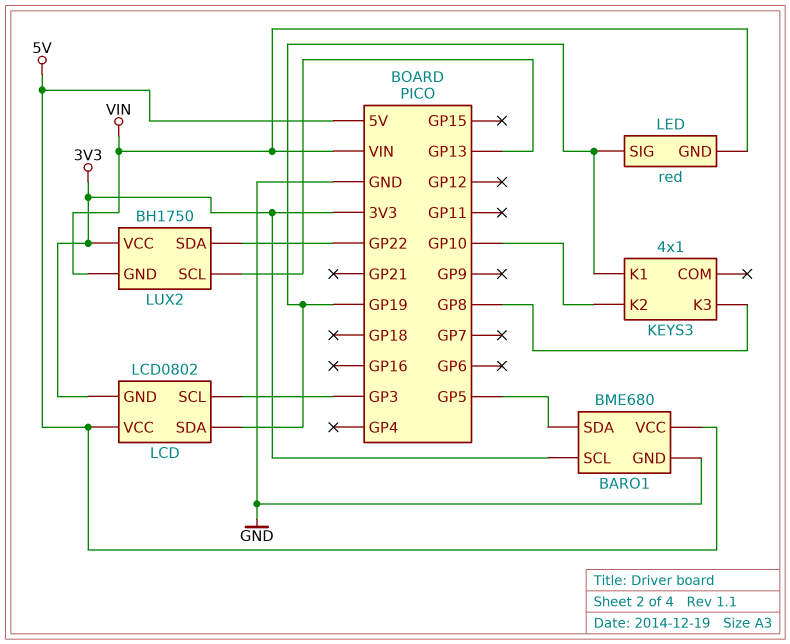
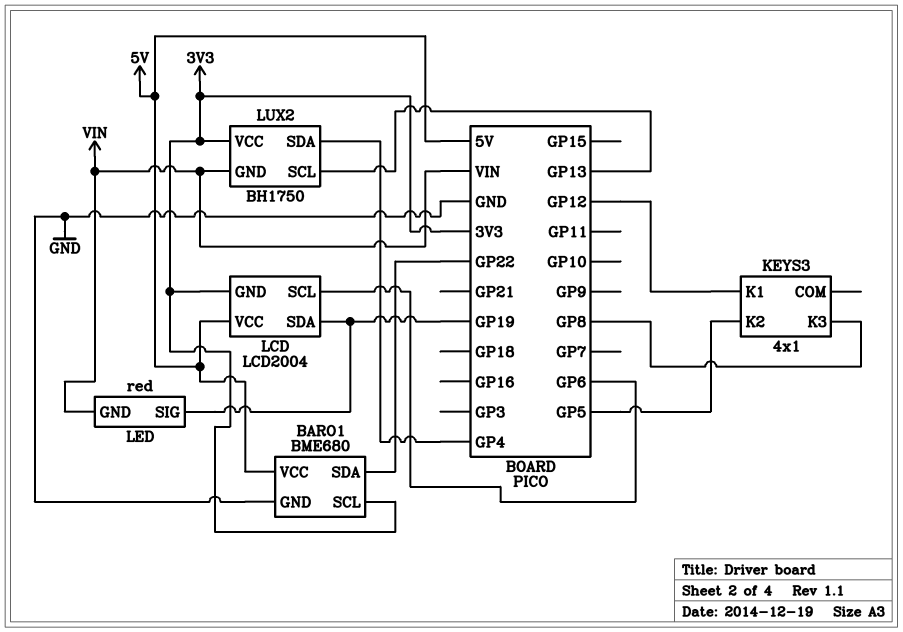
BARO1 pin SDA: GP5 -> GP22
KEYS3 pin K1: GP19 -> GP12
KEYS3 pin K2: GP10 -> GP5
LCD: LCD0802 -> LCD2004
LCD pin SCL: GP3 -> GP6
LUX2 pin SDA: GP22 -> GP4

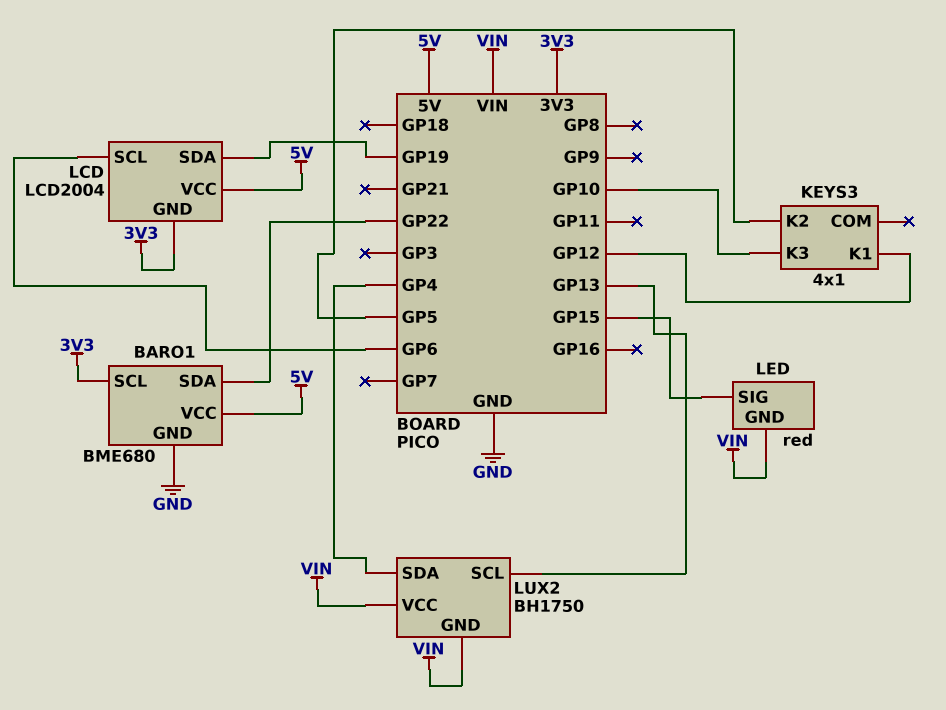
KEYS3 pin K3: GP8 -> GP10
LED pin SIG: GP19 -> GP15
LUX2 pin VCC: 3V3 -> VIN

